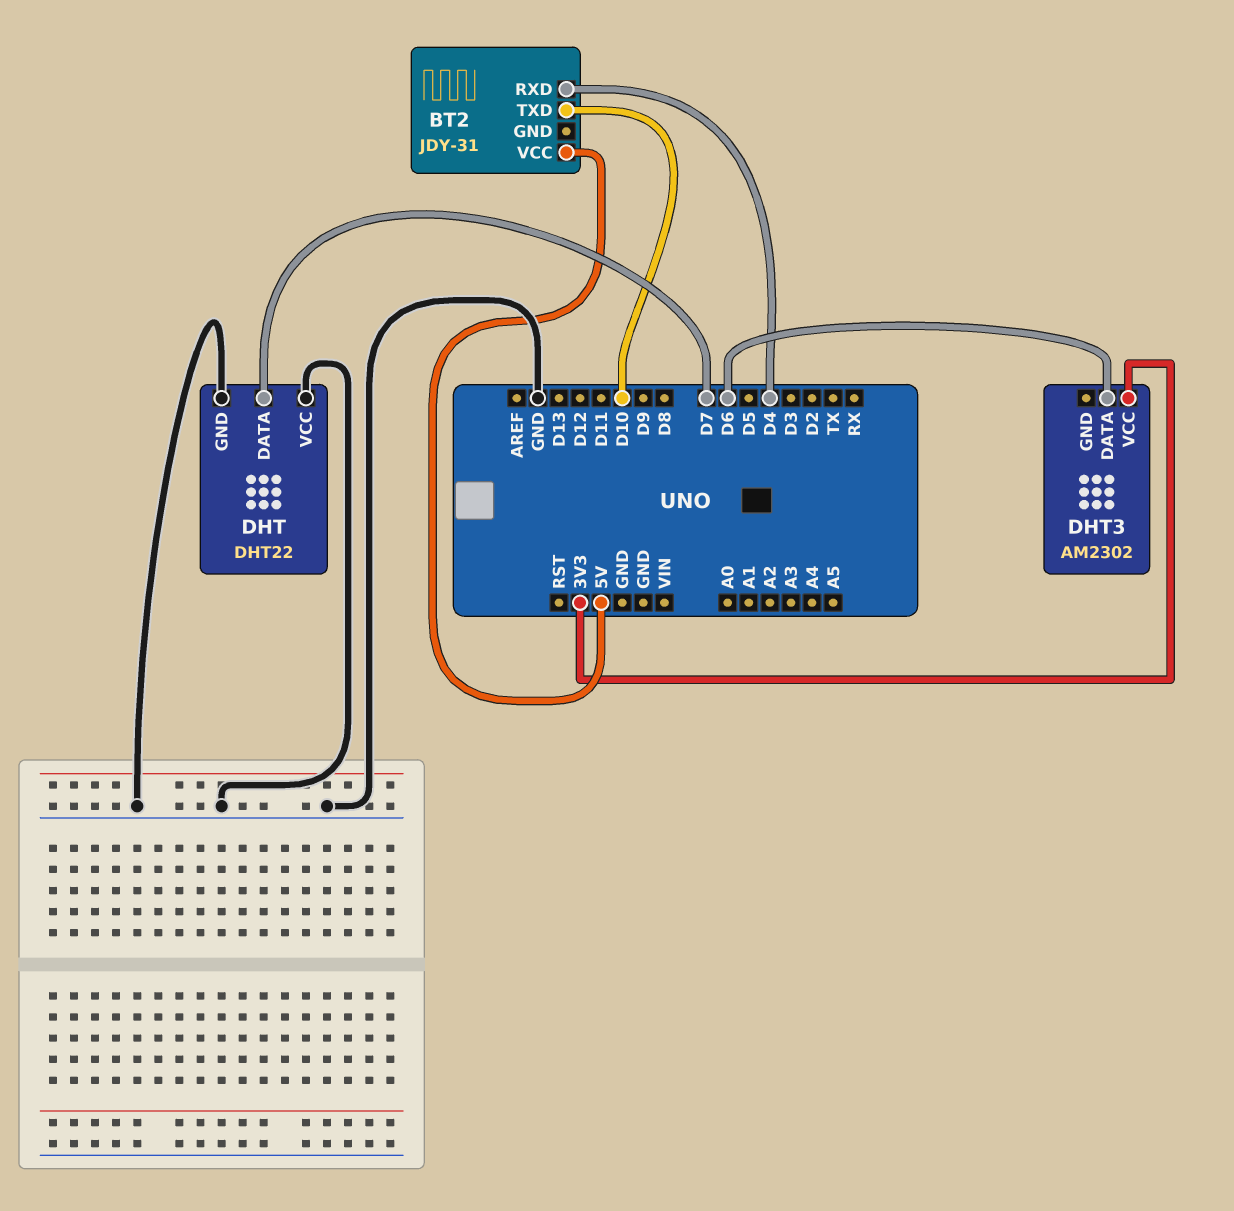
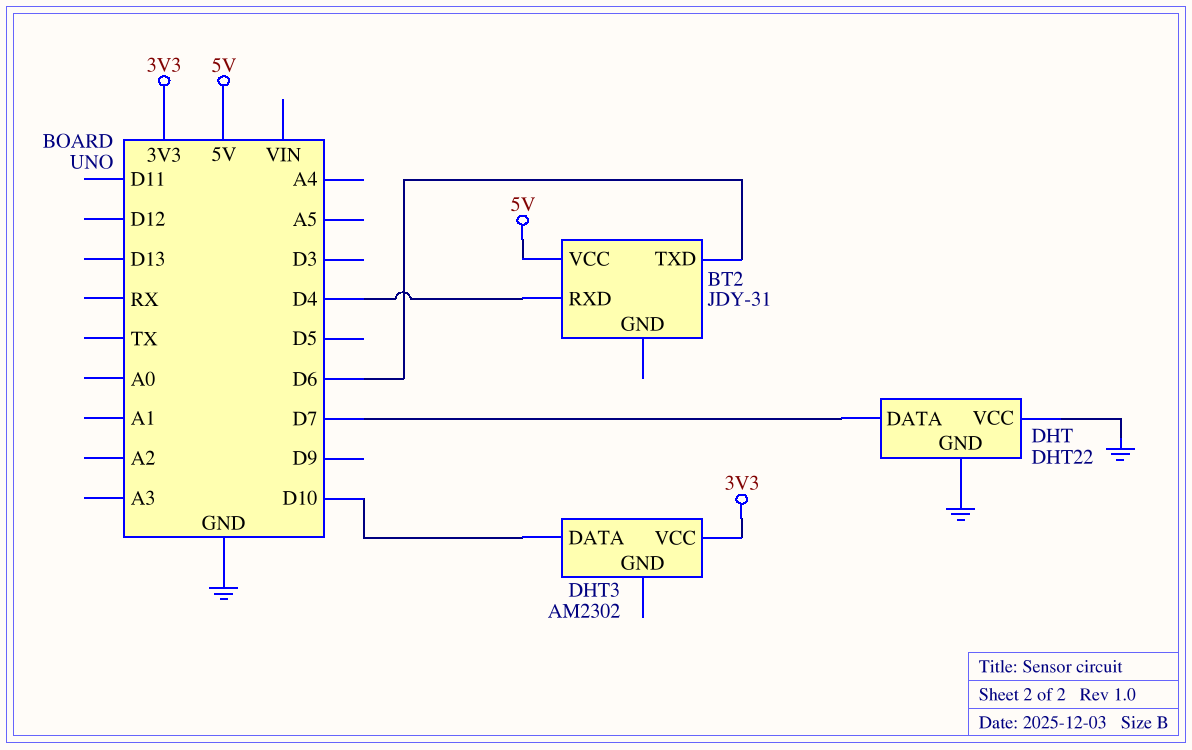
BT2 pin TXD: D10 -> D6
DHT3 pin DATA: D6 -> D10

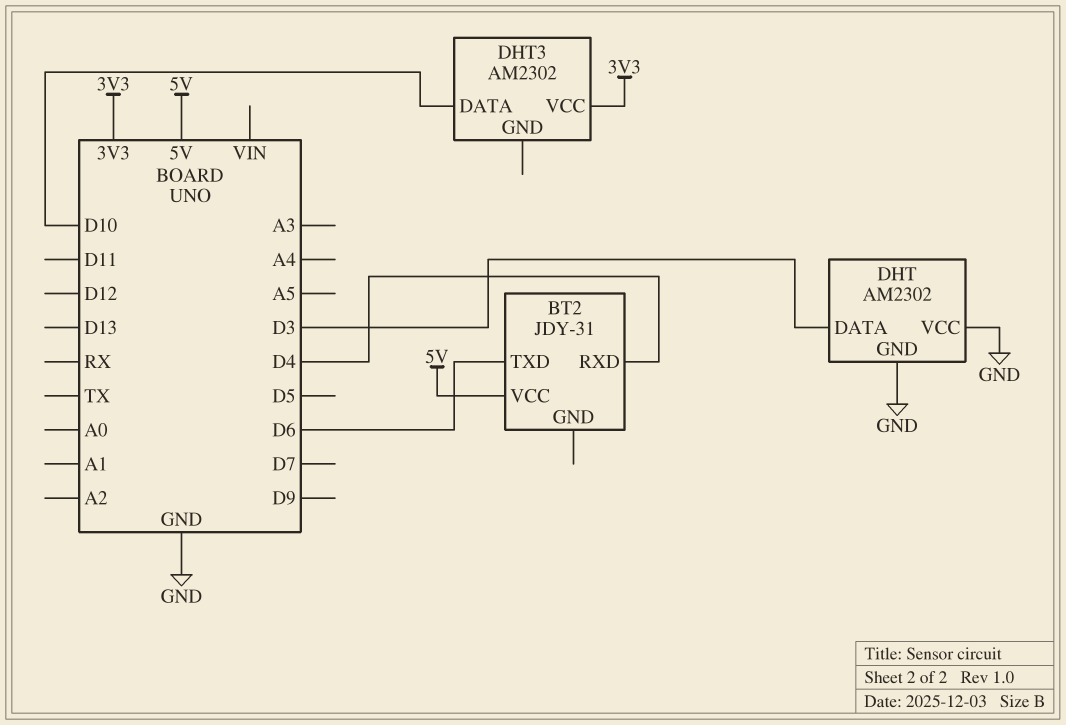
DHT: DHT22 -> AM2302
DHT pin DATA: D7 -> D3

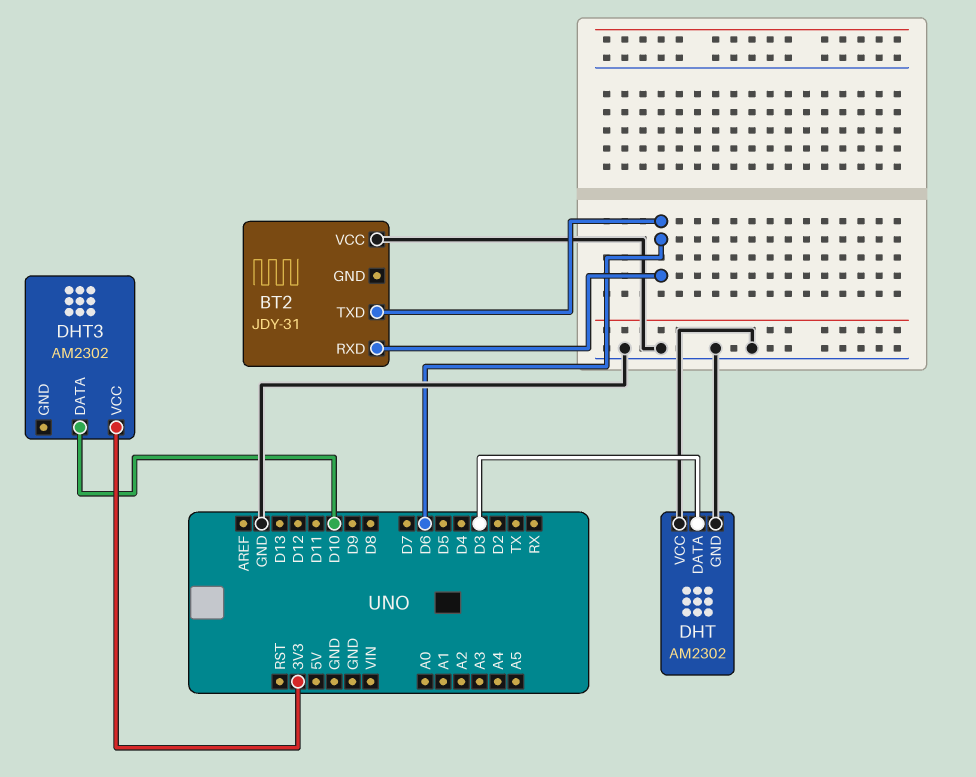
BT2 pin RXD: D4 -> D6
BT2 pin VCC: 5V -> GND

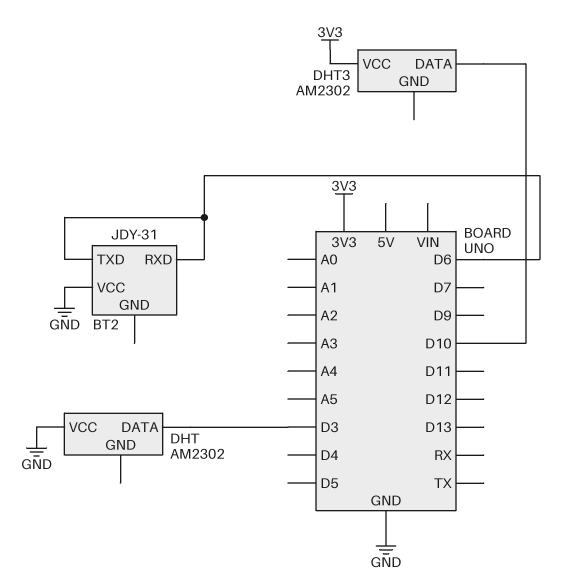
DHT pin GND: GND -> none

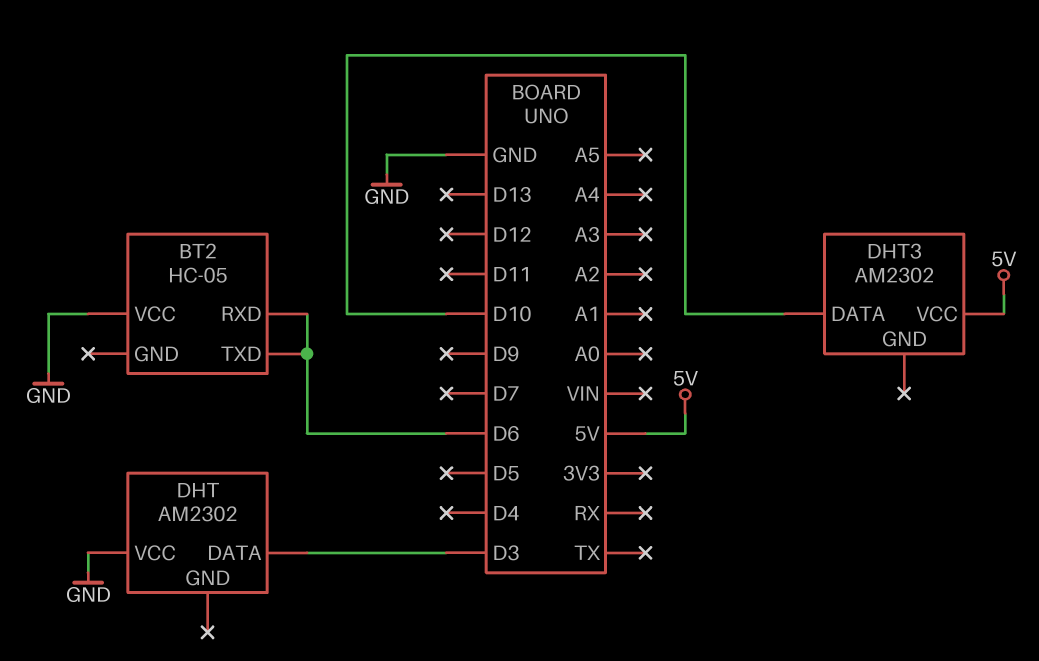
BT2: JDY-31 -> HC-05
DHT3 pin VCC: 3V3 -> 5V

